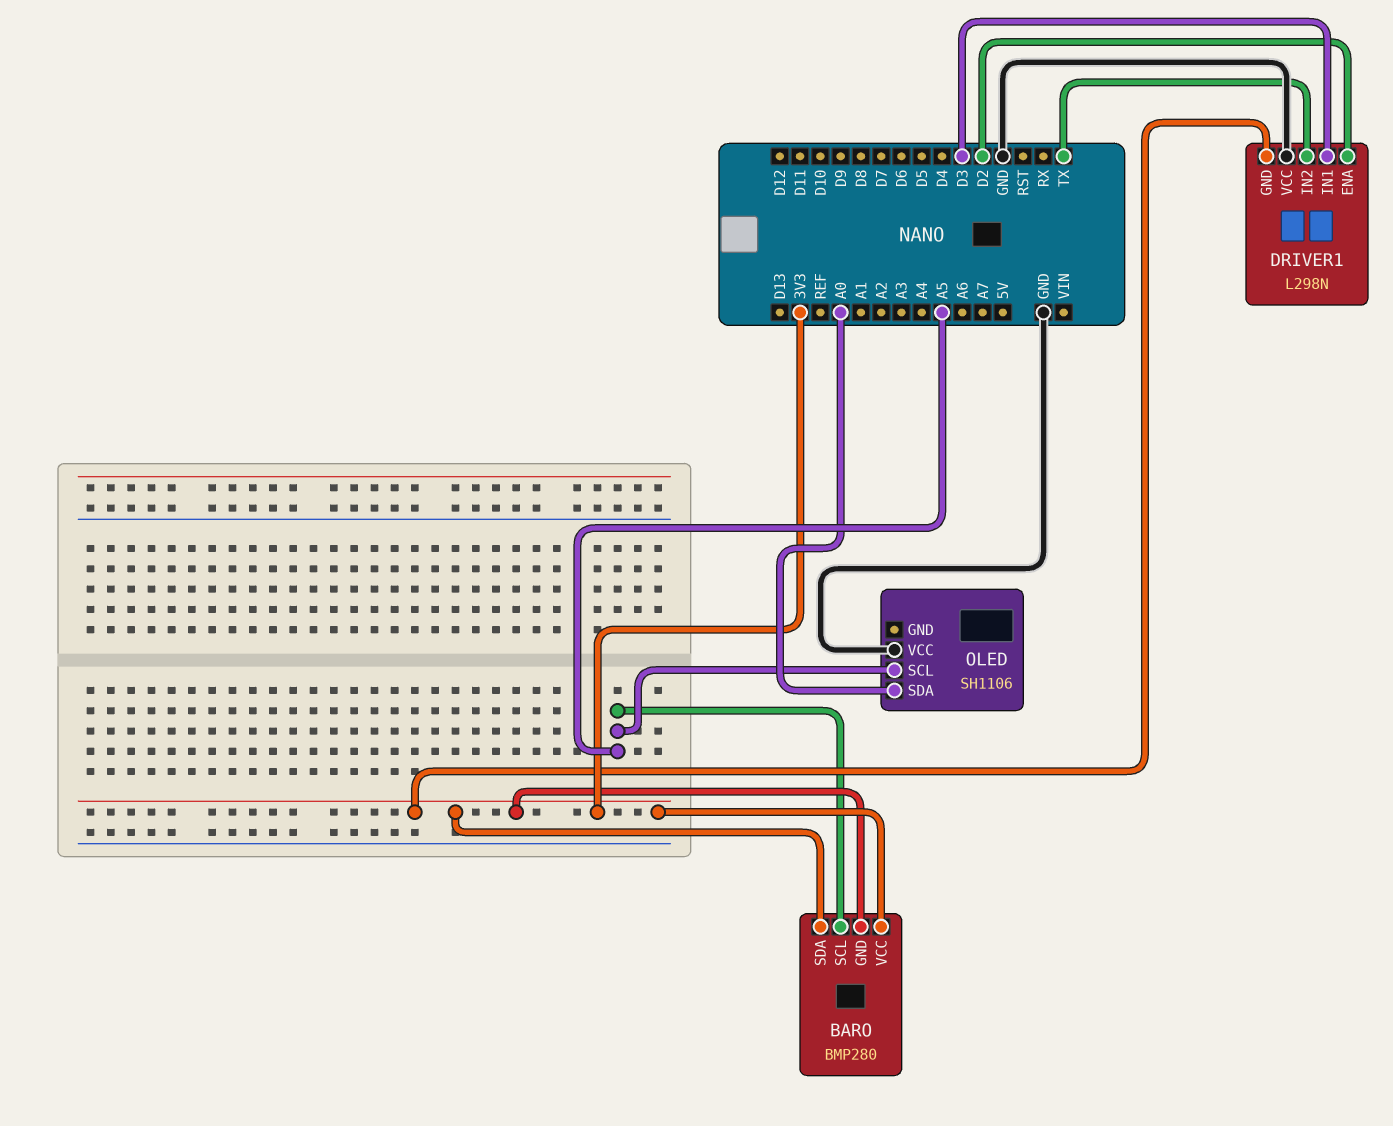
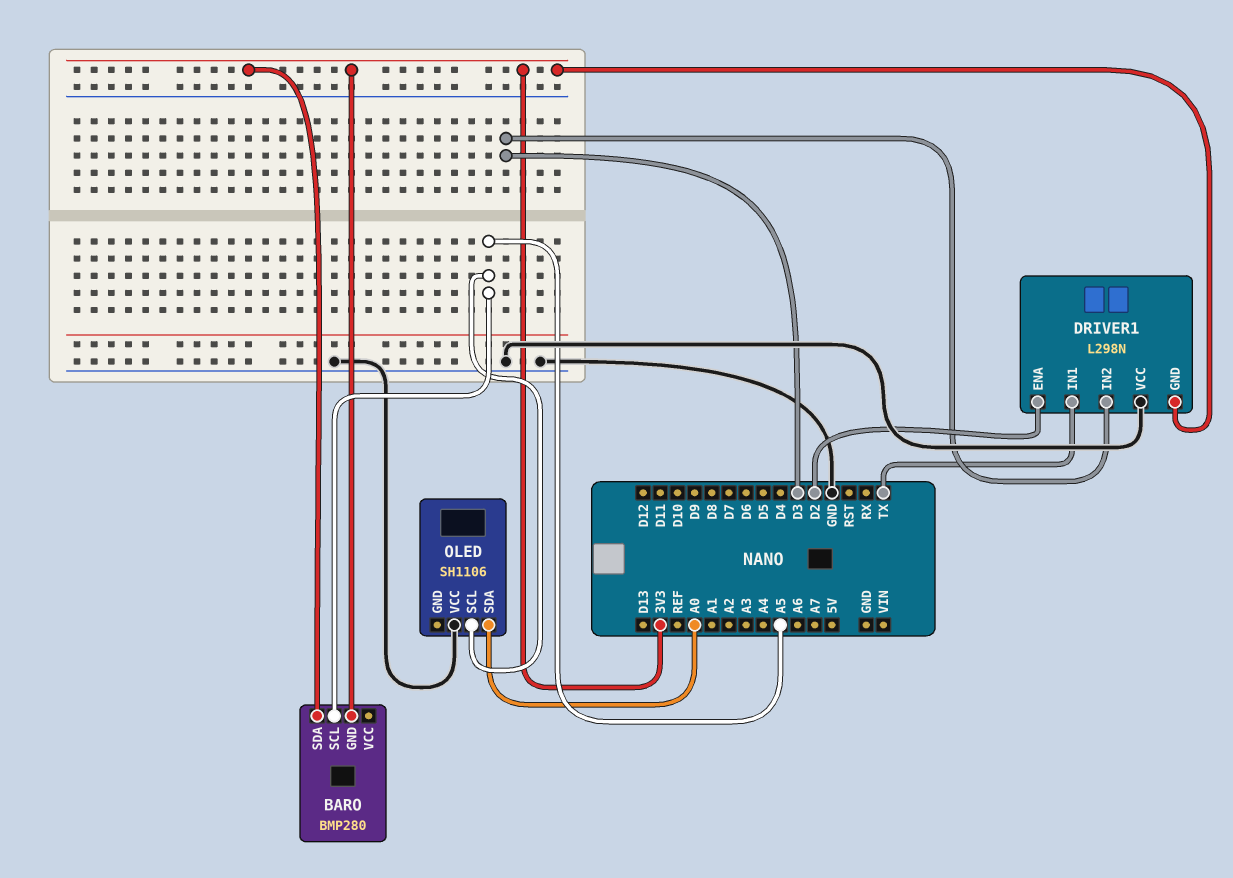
BARO pin VCC: 3V3 -> none
DRIVER1 pin IN1: D3 -> TX
DRIVER1 pin IN2: TX -> D3

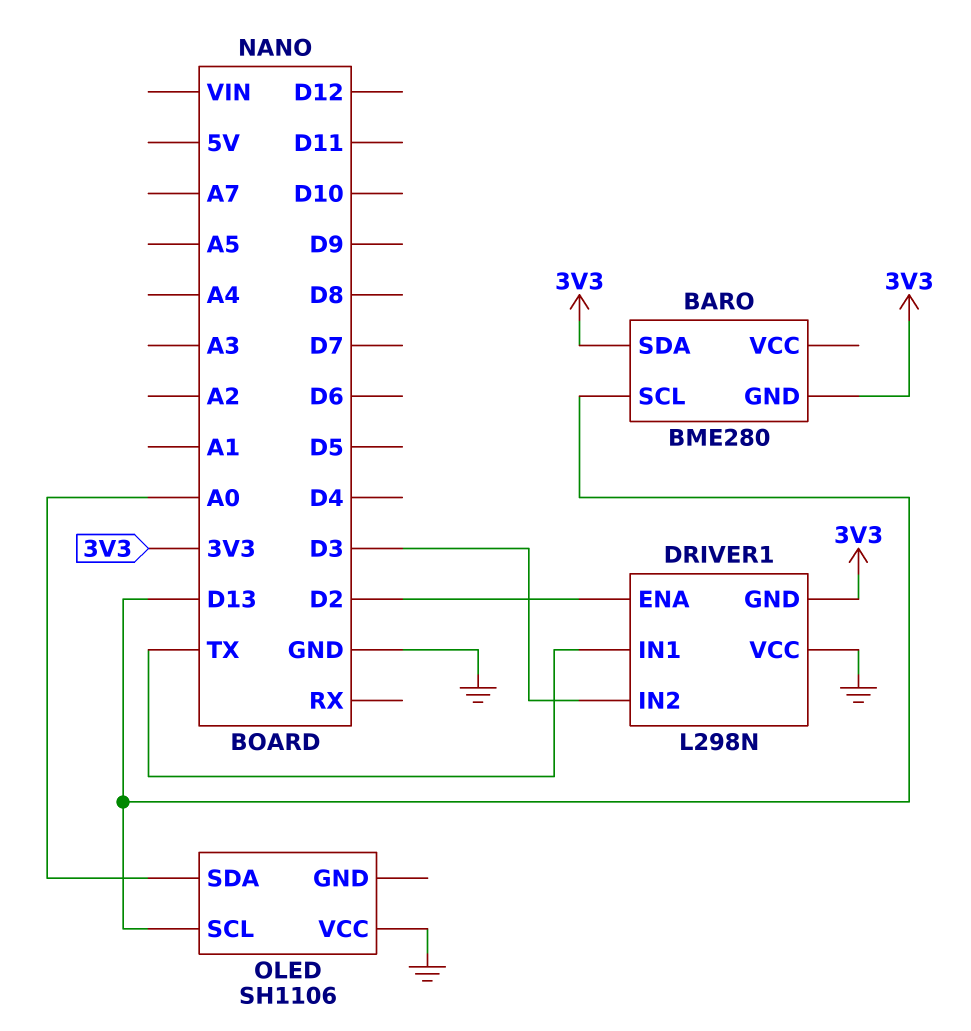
BARO: BMP280 -> BME280
BARO pin SCL: A5 -> D13
OLED pin SCL: A5 -> D13

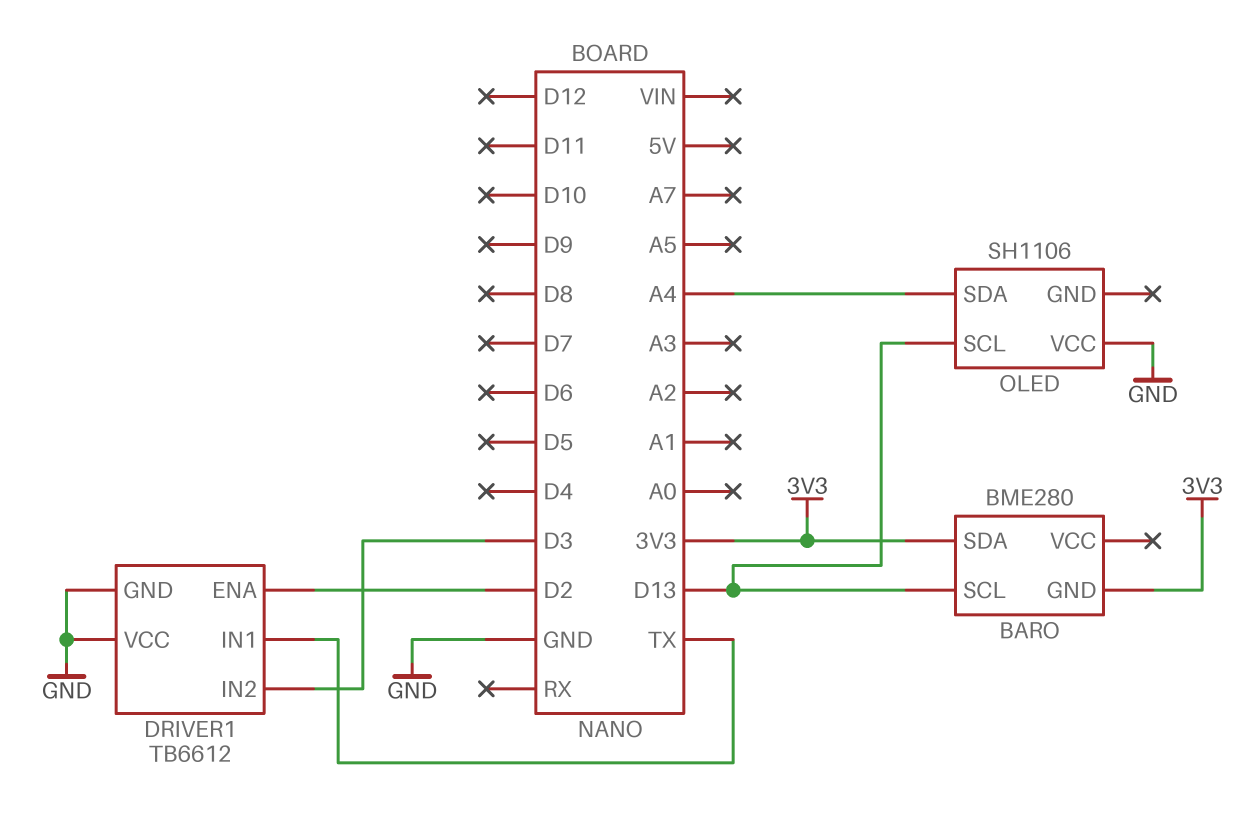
DRIVER1: L298N -> TB6612
DRIVER1 pin GND: 3V3 -> GND
OLED pin SDA: A0 -> A4

